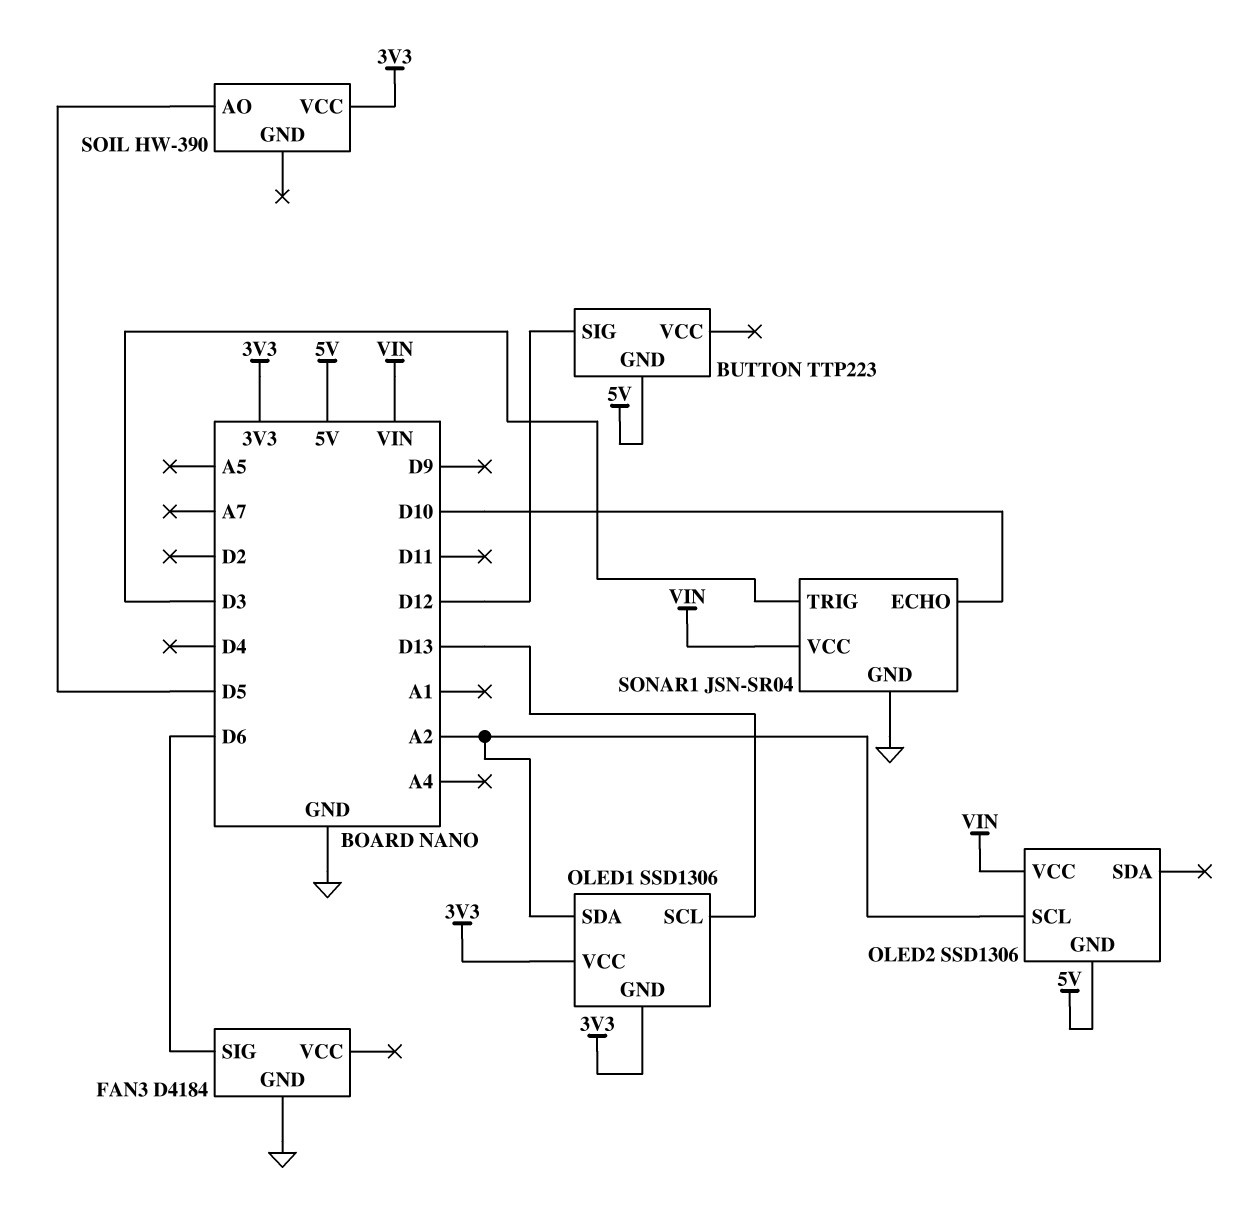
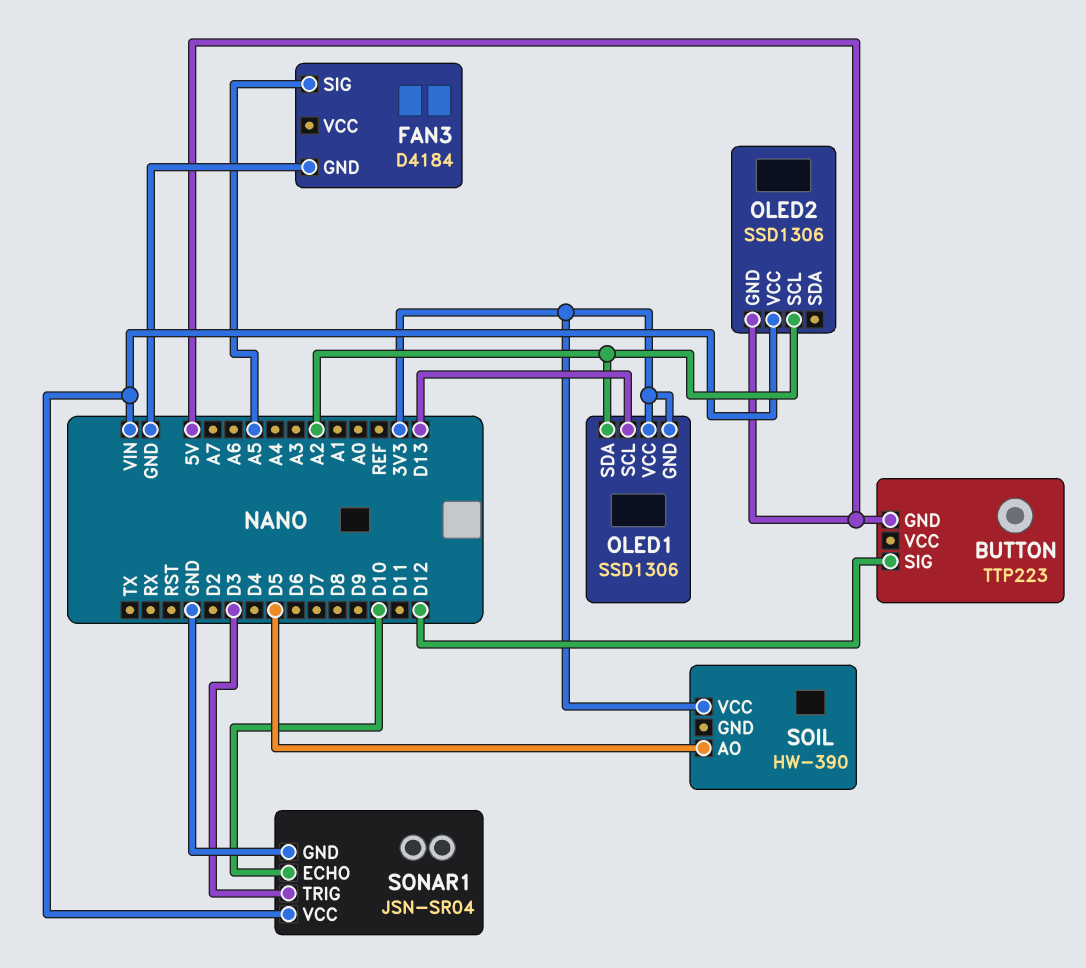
FAN3 pin SIG: D6 -> A5

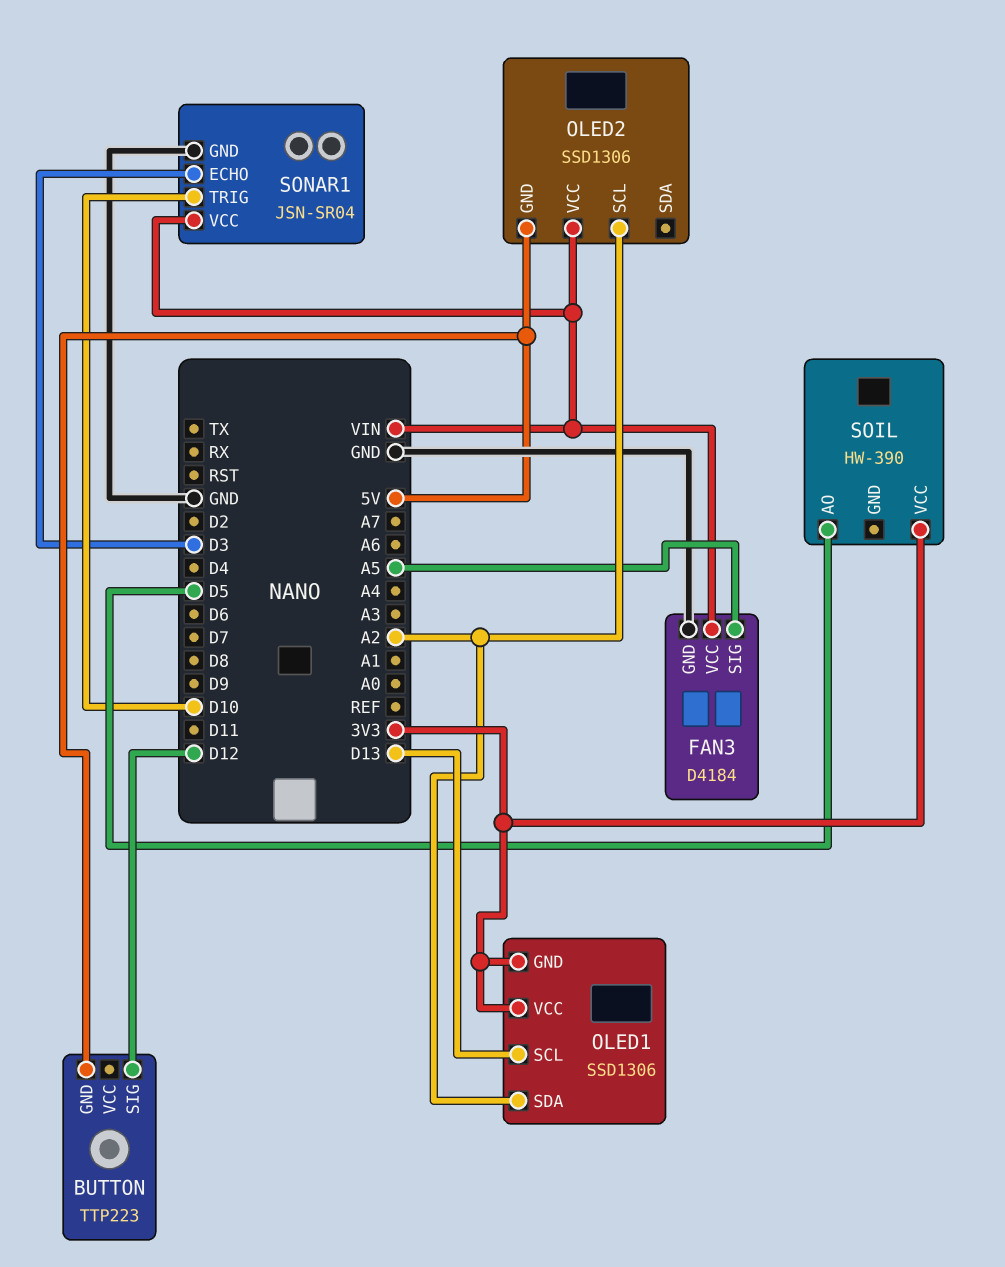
FAN3 pin VCC: none -> VIN
SONAR1 pin ECHO: D10 -> D3
SONAR1 pin TRIG: D3 -> D10

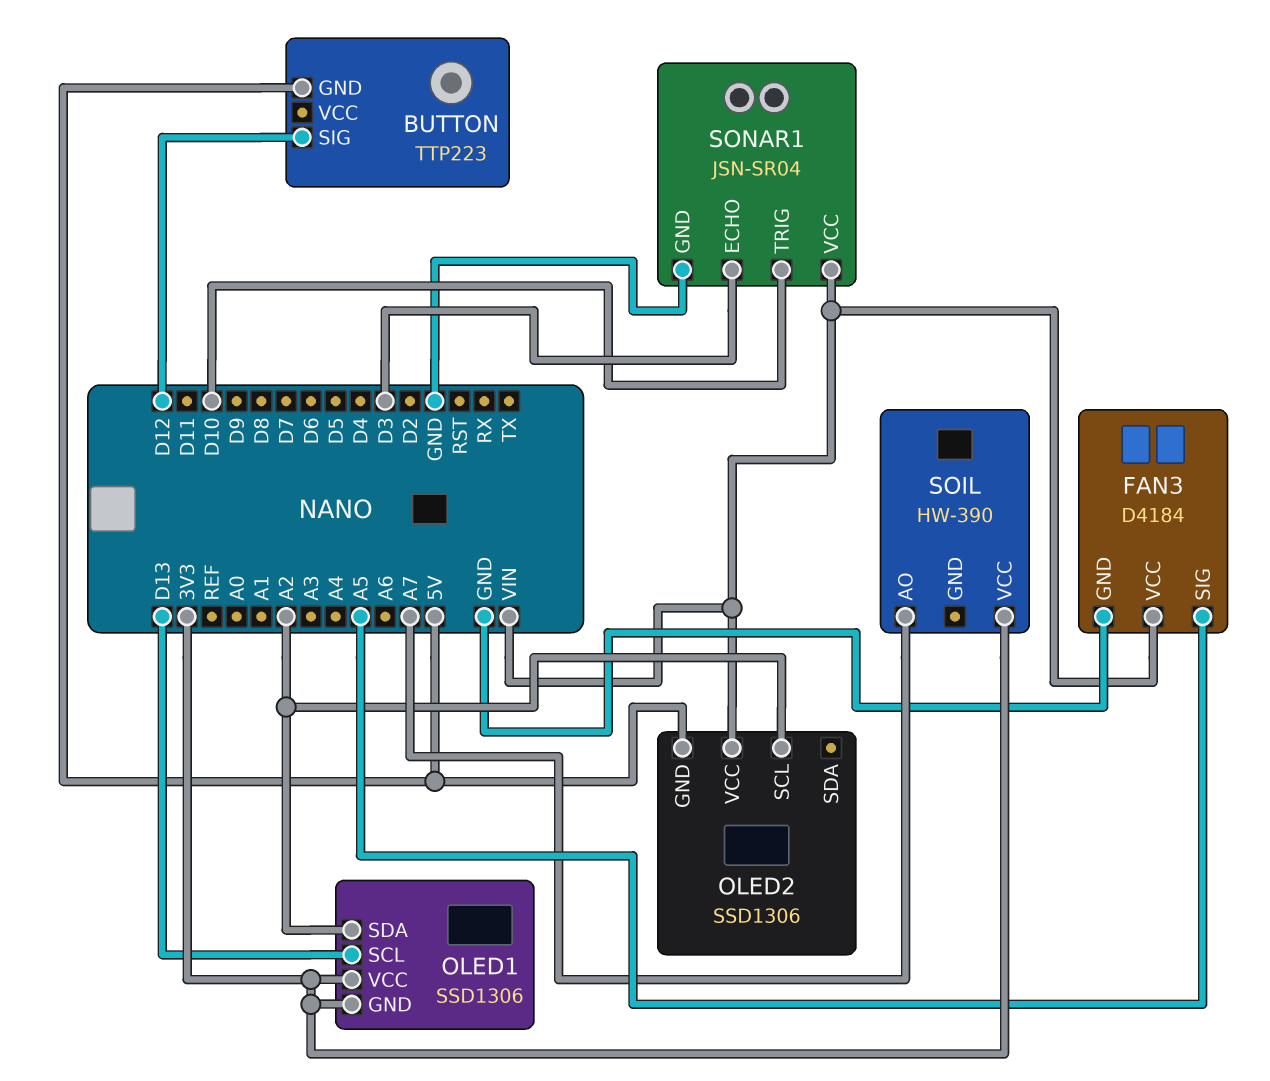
SOIL pin AO: D5 -> A7

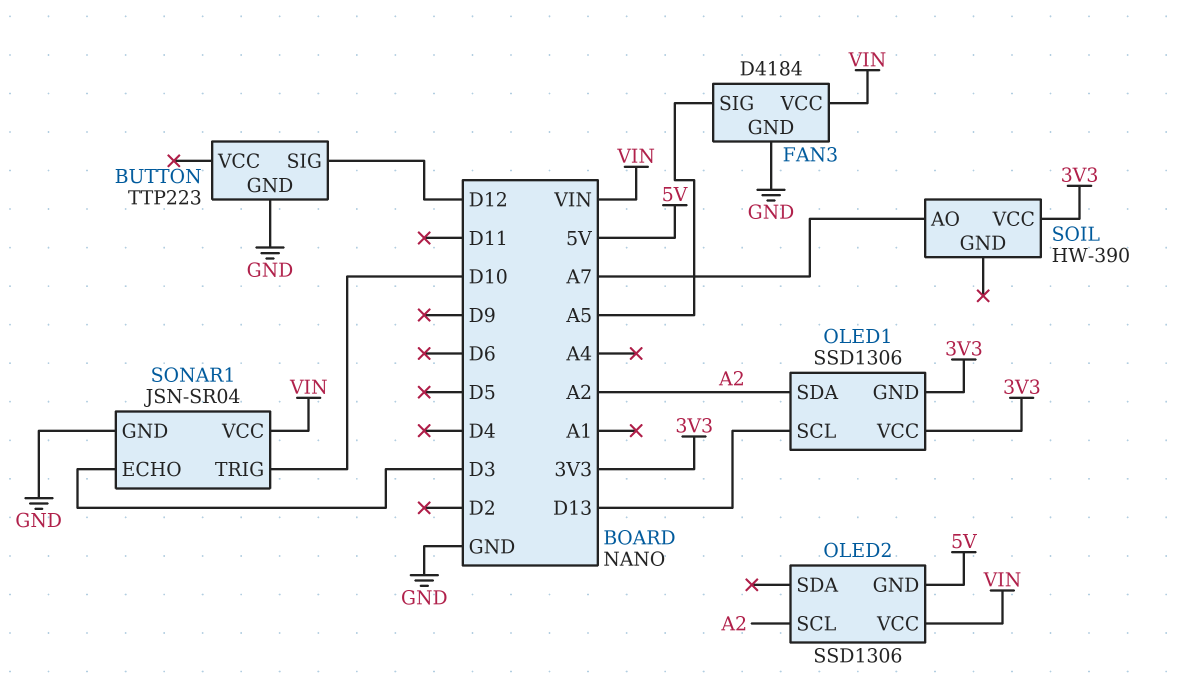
BUTTON pin GND: 5V -> GND

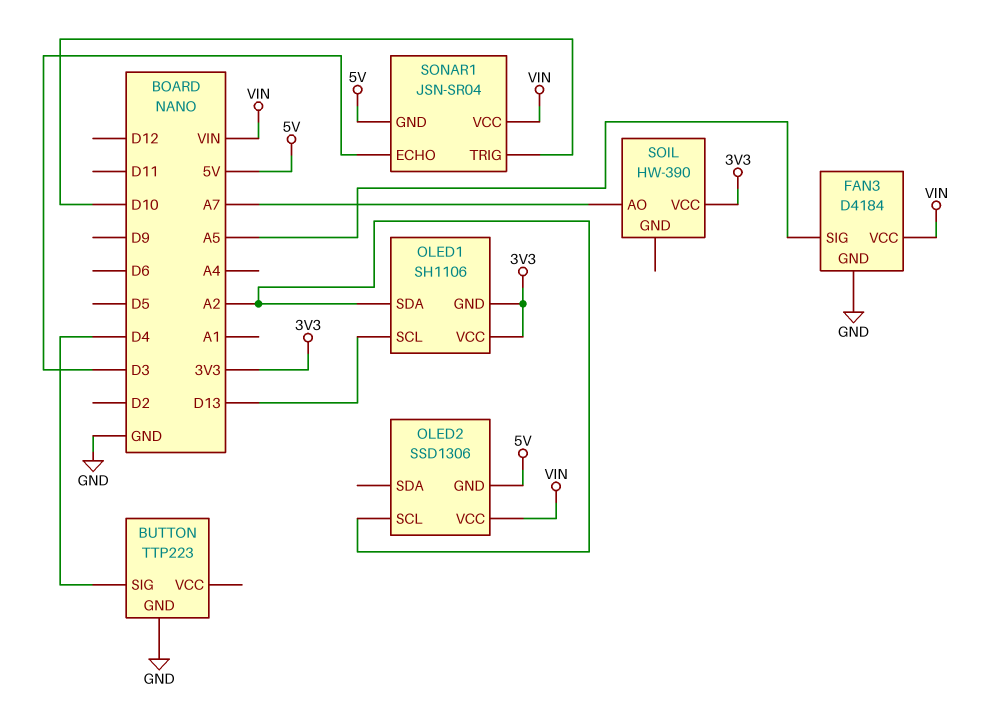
BUTTON pin SIG: D12 -> D4
OLED1: SSD1306 -> SH1106
SONAR1 pin GND: GND -> 5V

